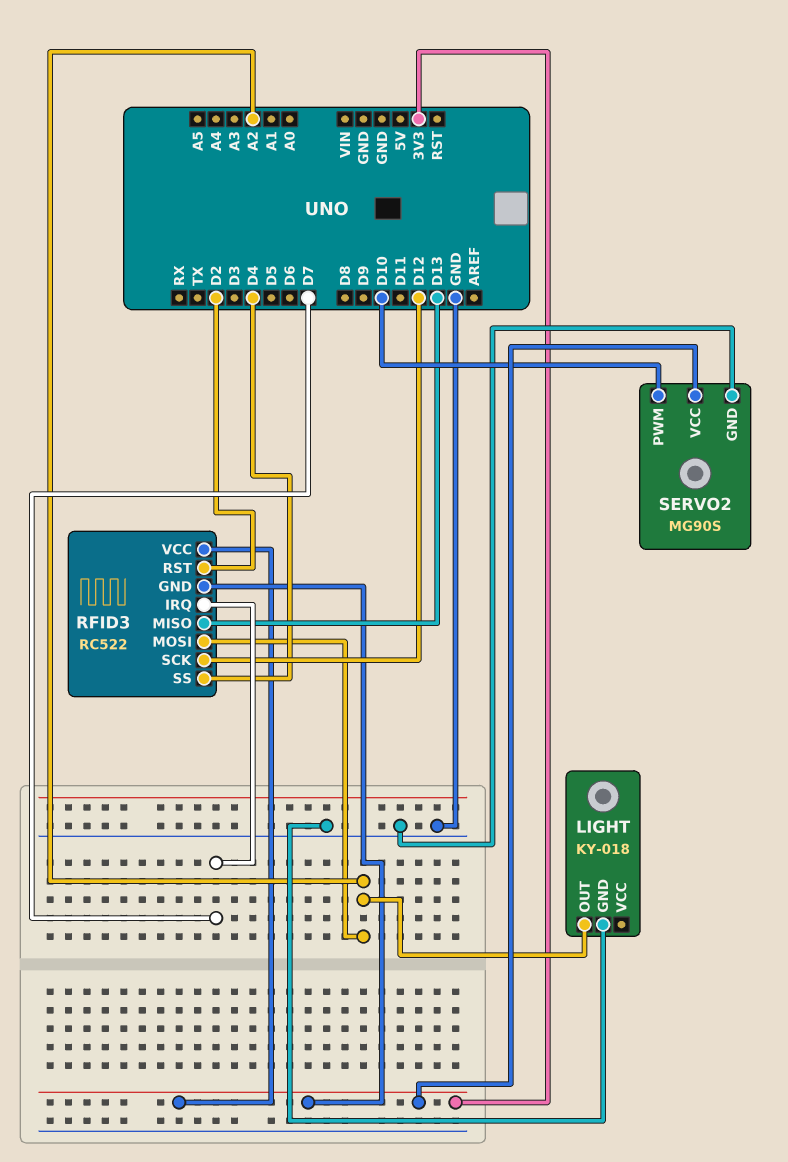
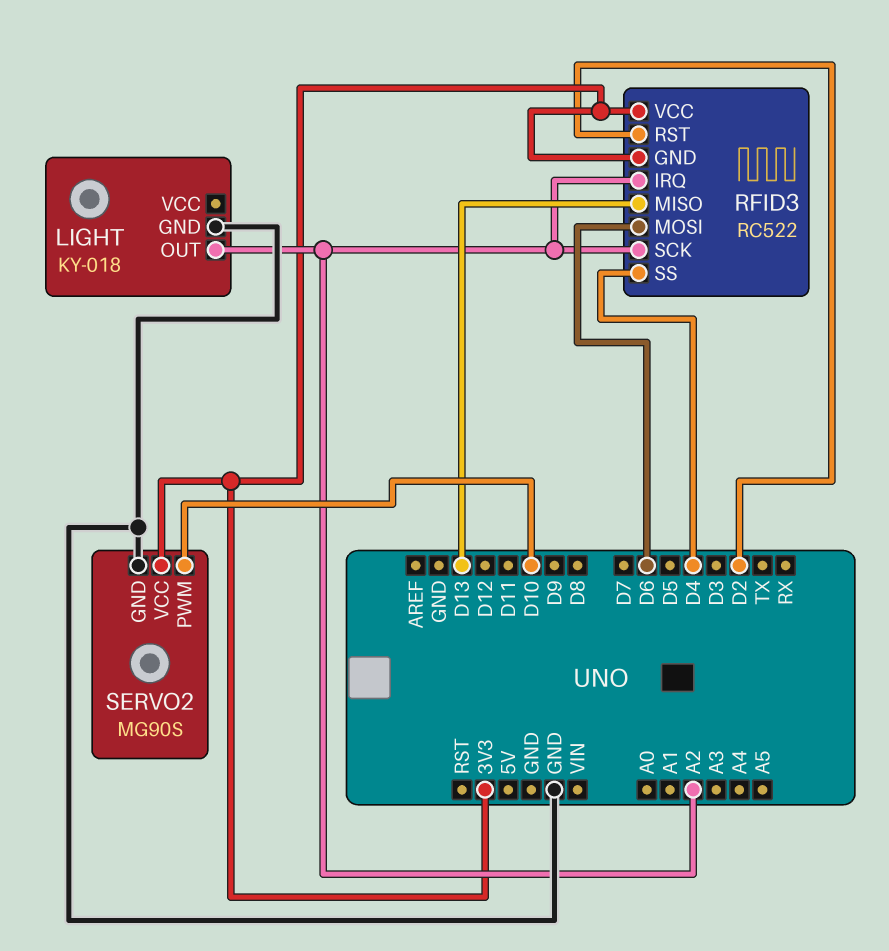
RFID3 pin IRQ: D7 -> A2
RFID3 pin MOSI: A2 -> D6
RFID3 pin SCK: D12 -> A2

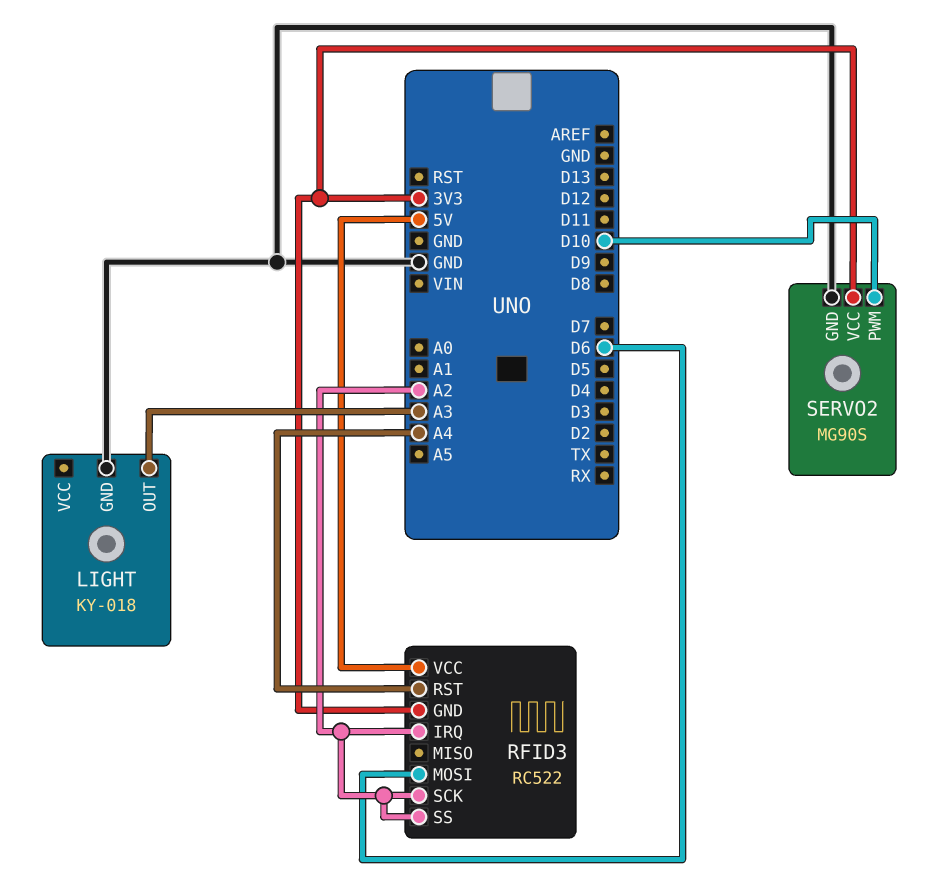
LIGHT pin OUT: A2 -> A3
RFID3 pin MISO: D13 -> none
RFID3 pin RST: D2 -> A4
RFID3 pin SS: D4 -> A2
RFID3 pin VCC: 3V3 -> 5V

